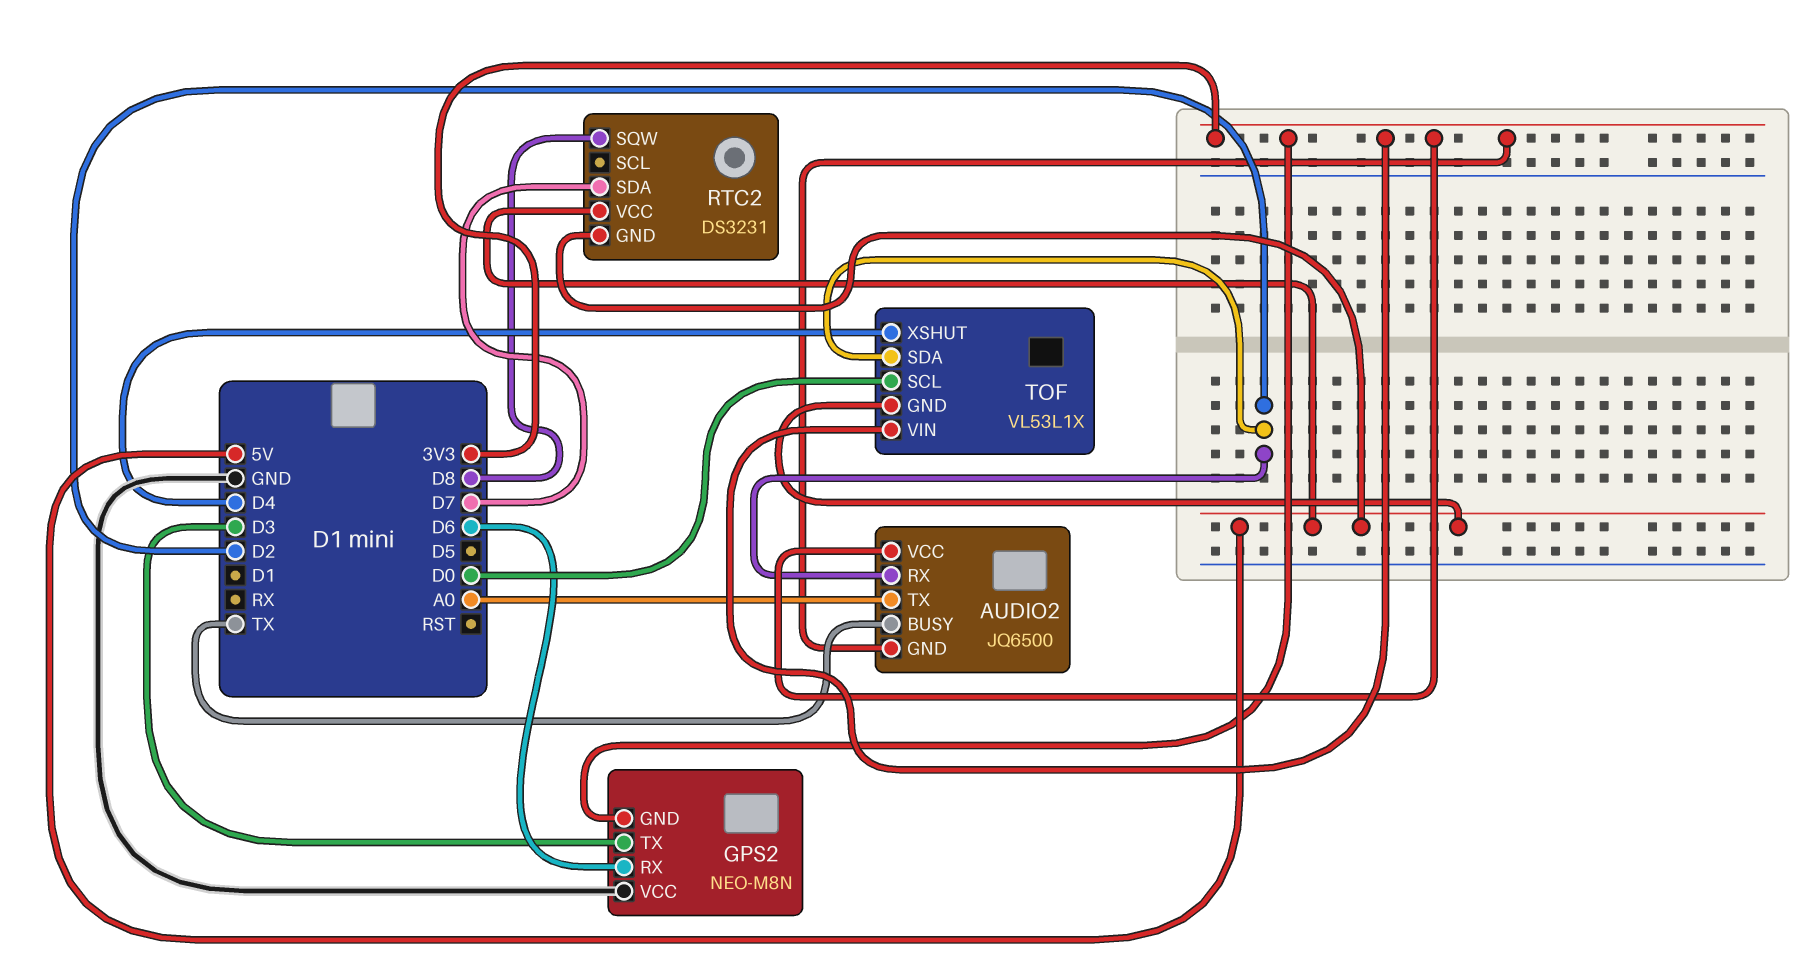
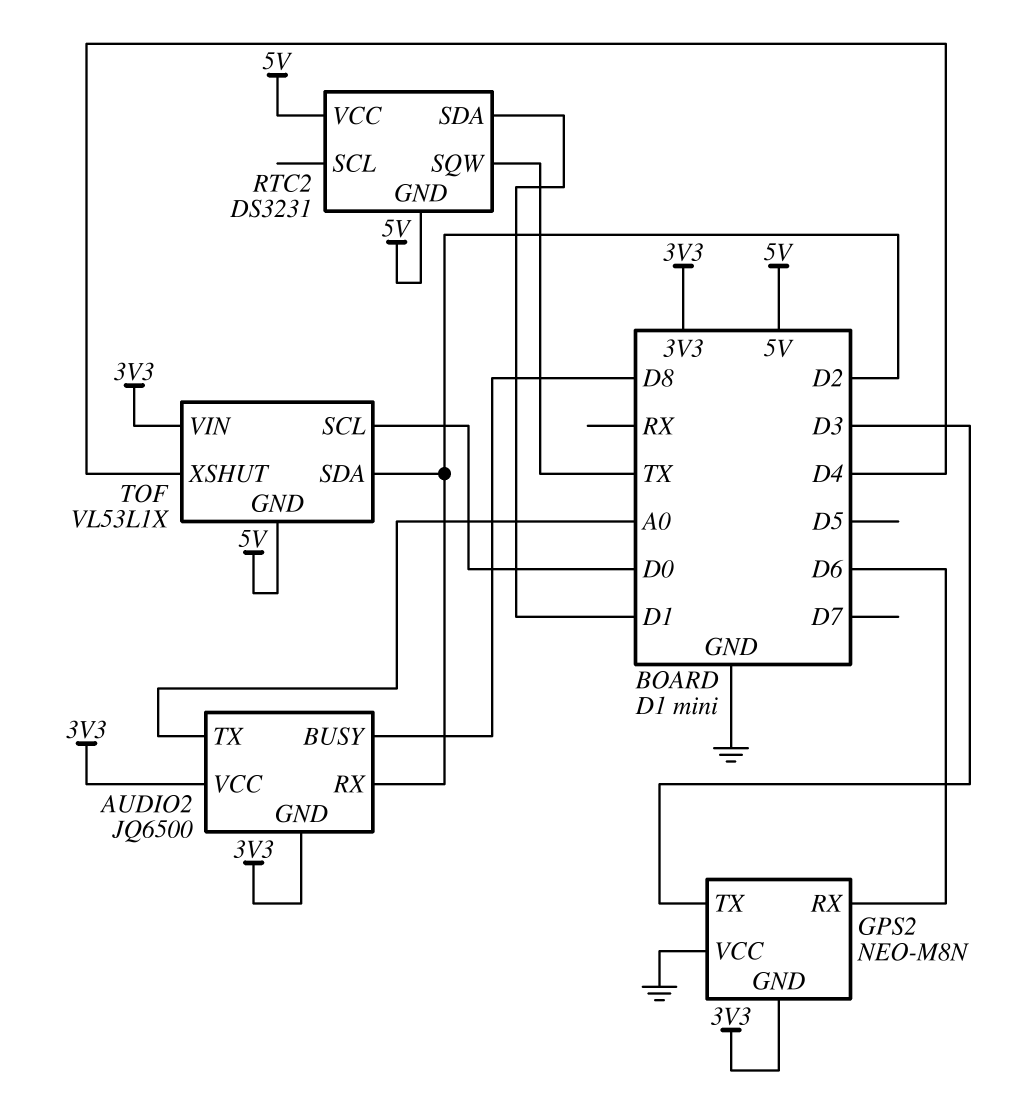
AUDIO2 pin BUSY: TX -> D8
RTC2 pin SDA: D7 -> D1
RTC2 pin SQW: D8 -> TX

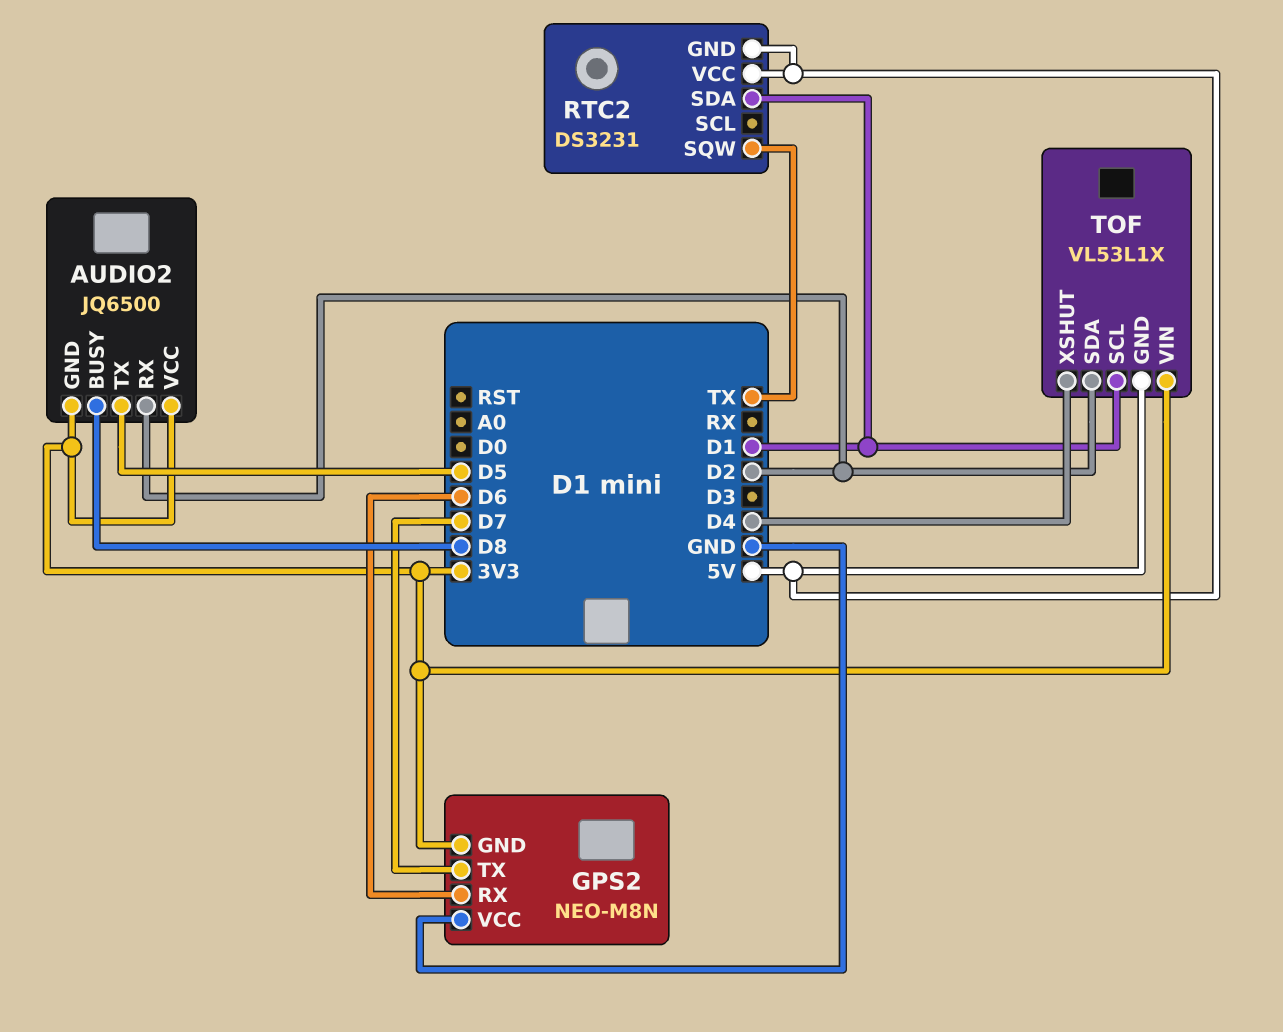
AUDIO2 pin TX: A0 -> D5
GPS2 pin TX: D3 -> D7
TOF pin SCL: D0 -> D1

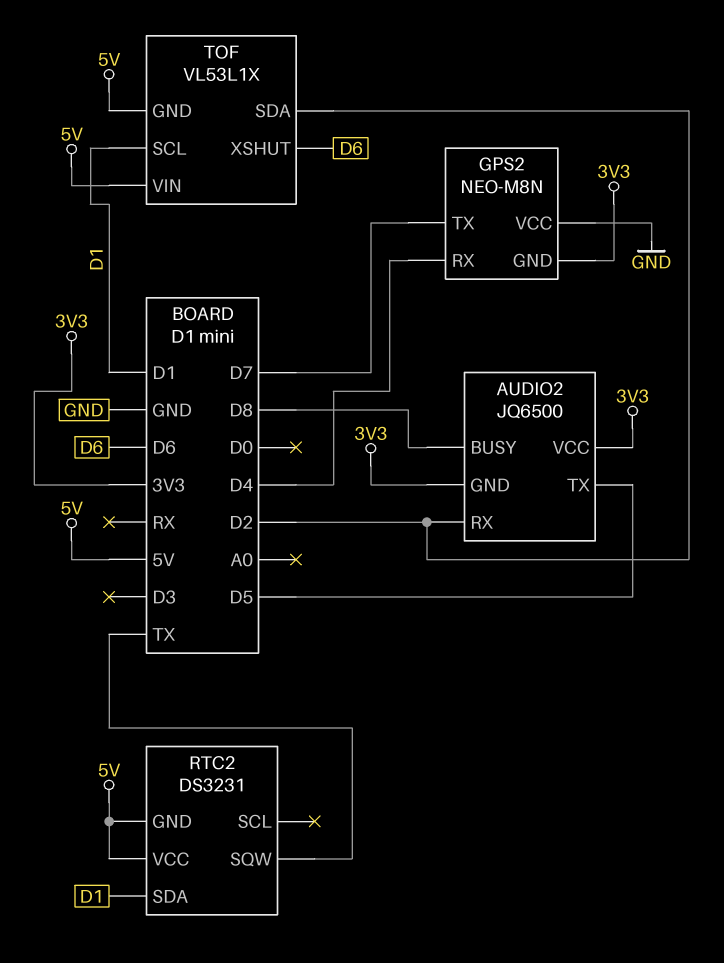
GPS2 pin RX: D6 -> D4
TOF pin VIN: 3V3 -> 5V
TOF pin XSHUT: D4 -> D6

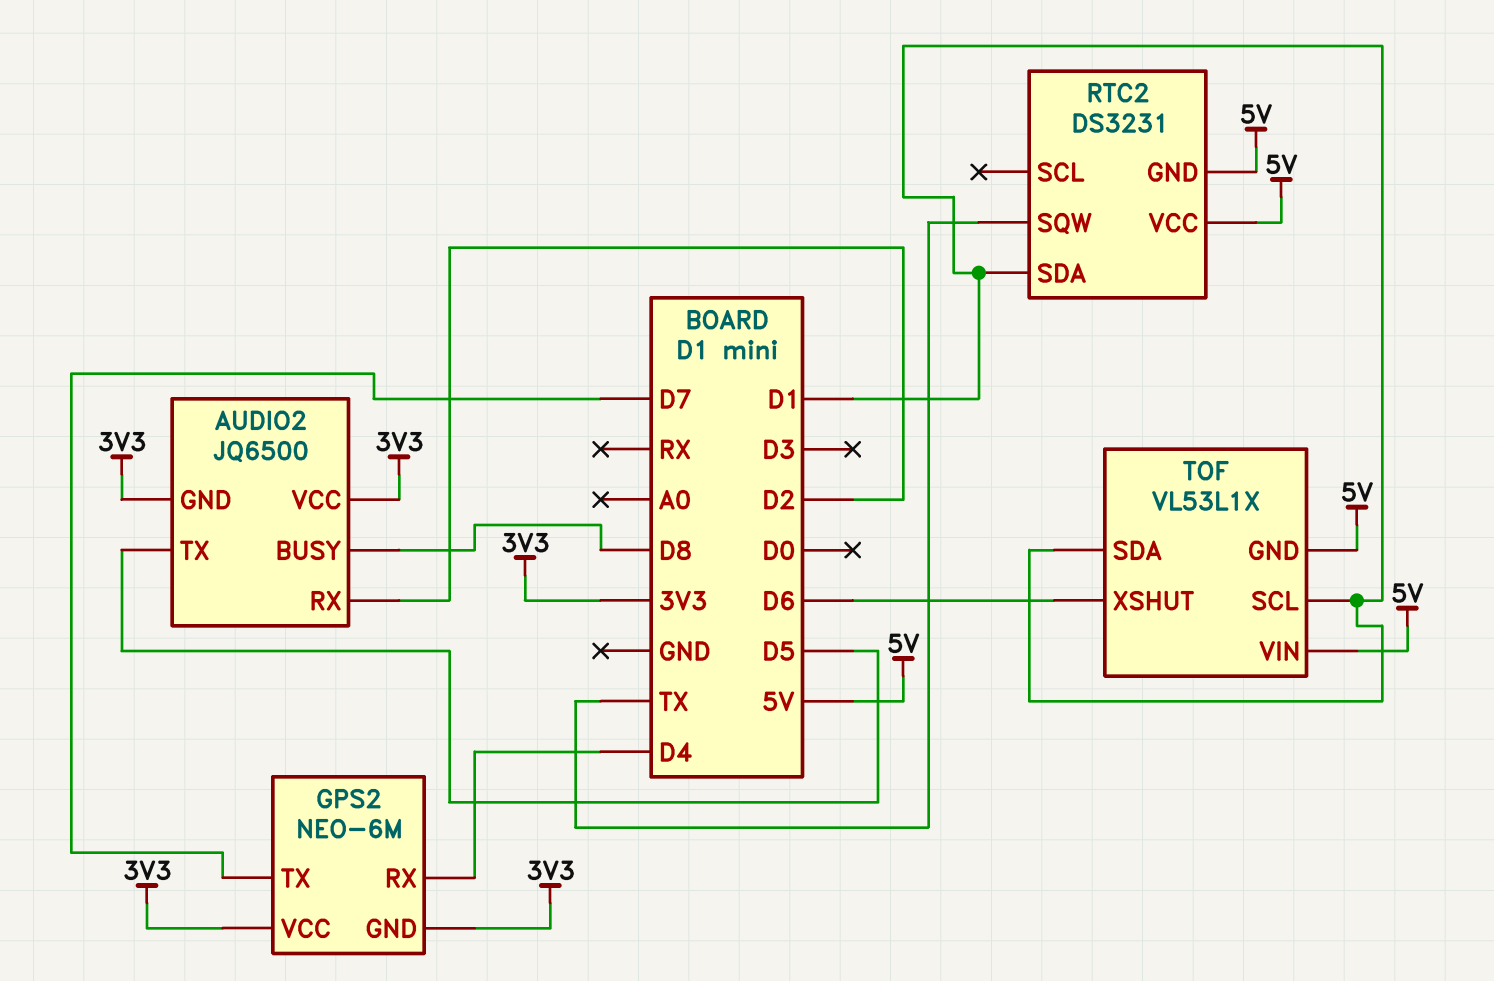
GPS2: NEO-M8N -> NEO-6M
GPS2 pin VCC: GND -> 3V3
TOF pin SDA: D2 -> D1

